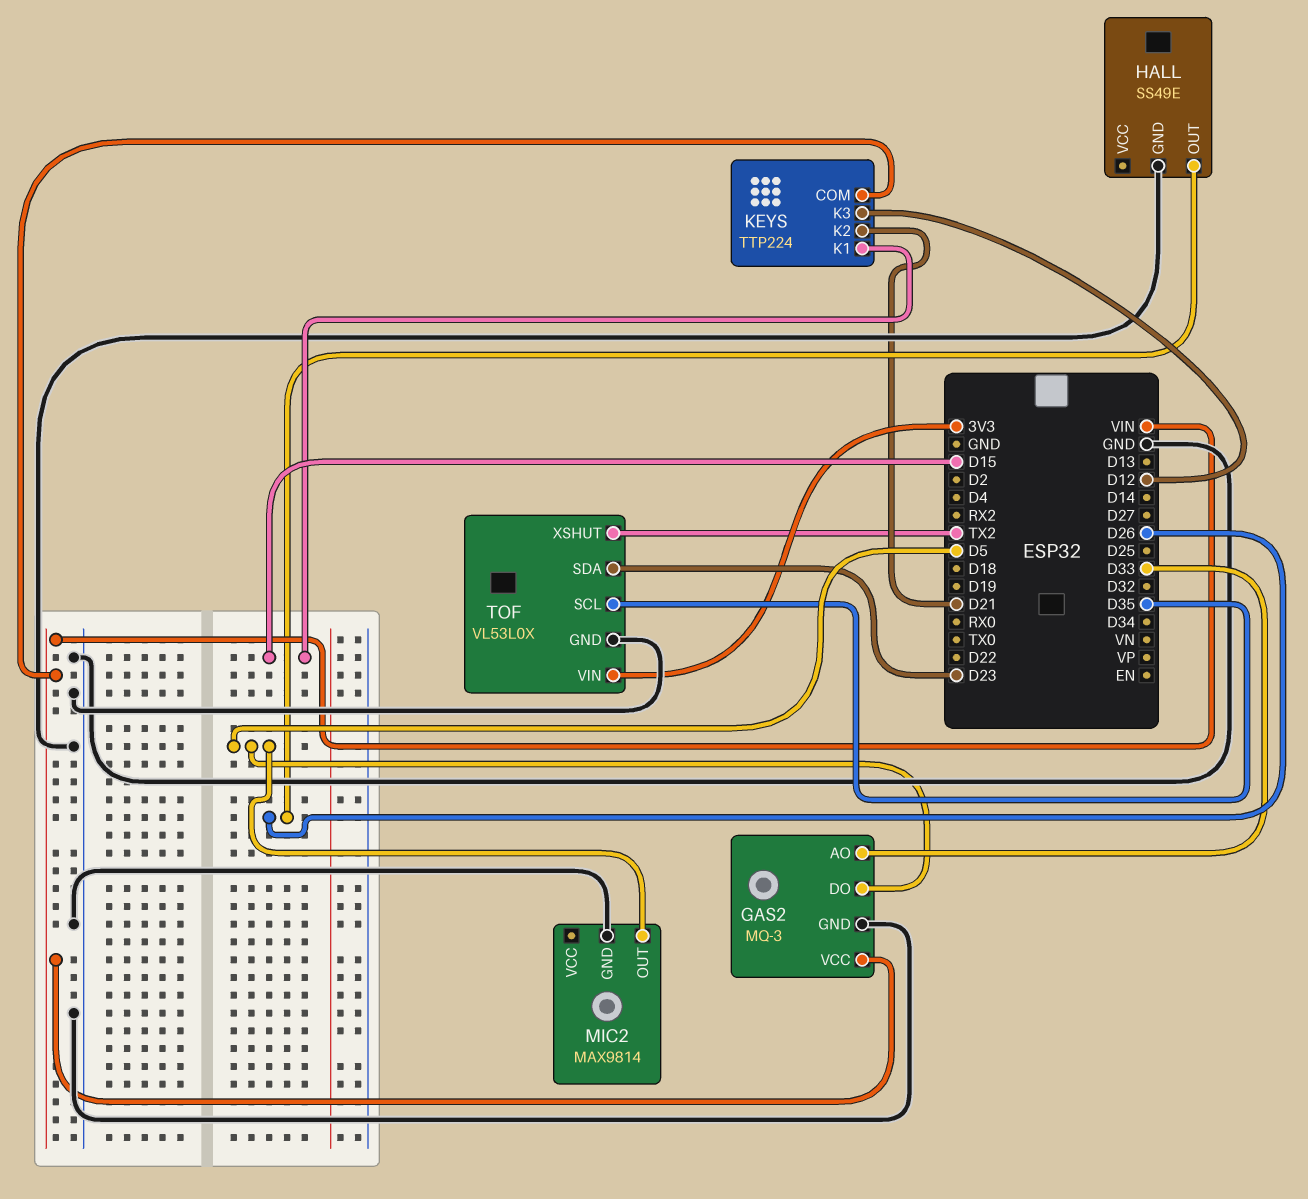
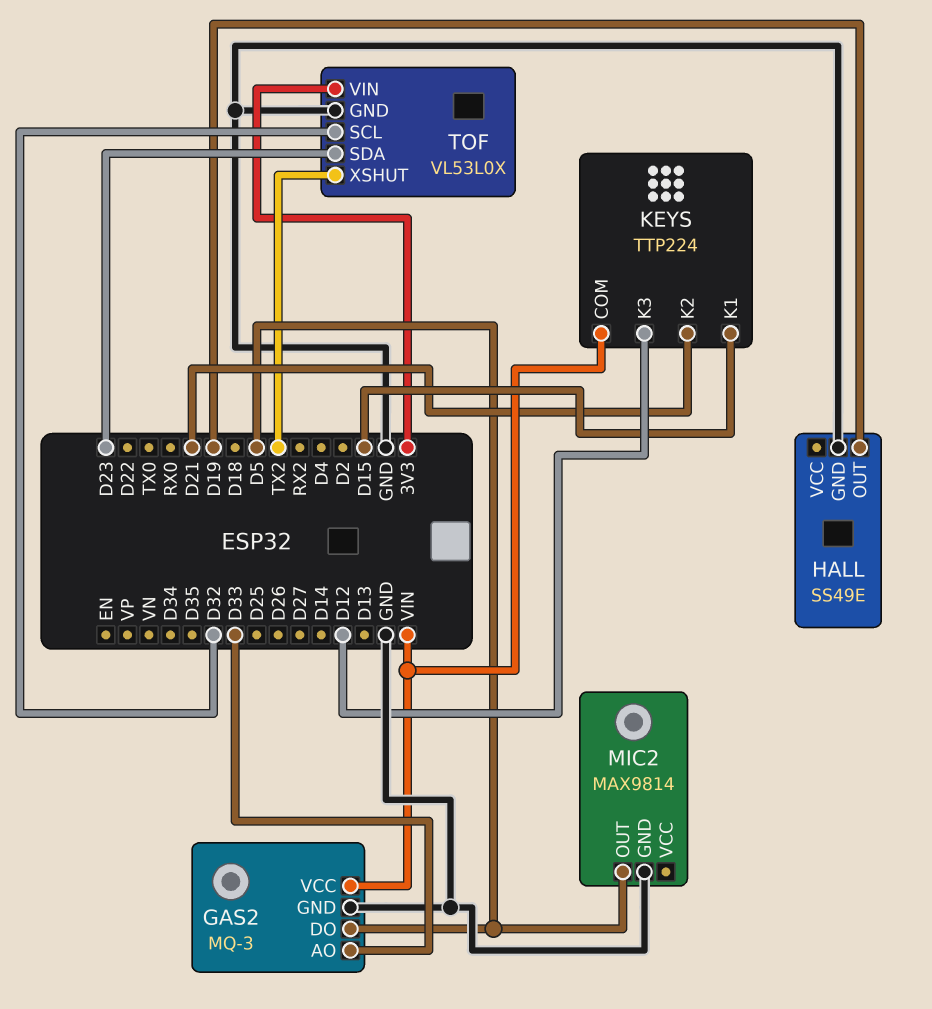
HALL pin OUT: D26 -> D19
TOF pin SCL: D35 -> D32

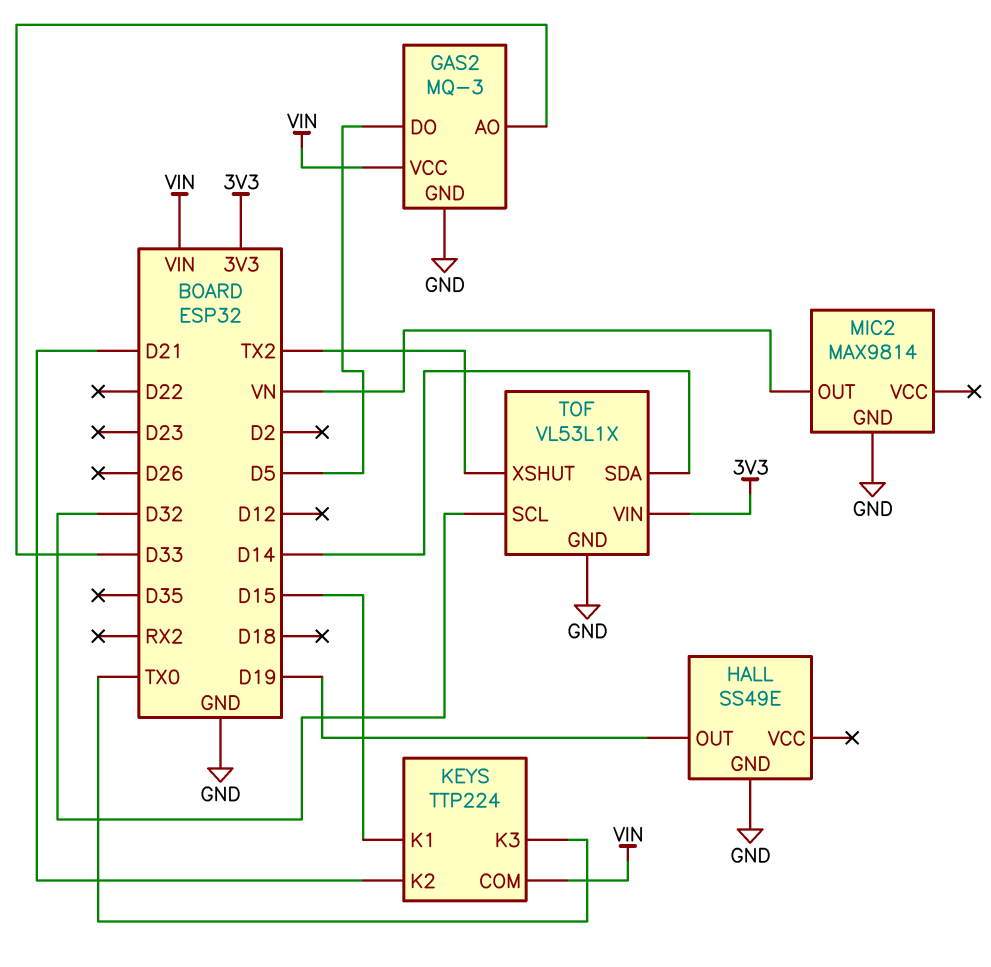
KEYS pin K3: D12 -> TX0
MIC2 pin OUT: D5 -> VN
TOF: VL53L0X -> VL53L1X
TOF pin SDA: D23 -> D14

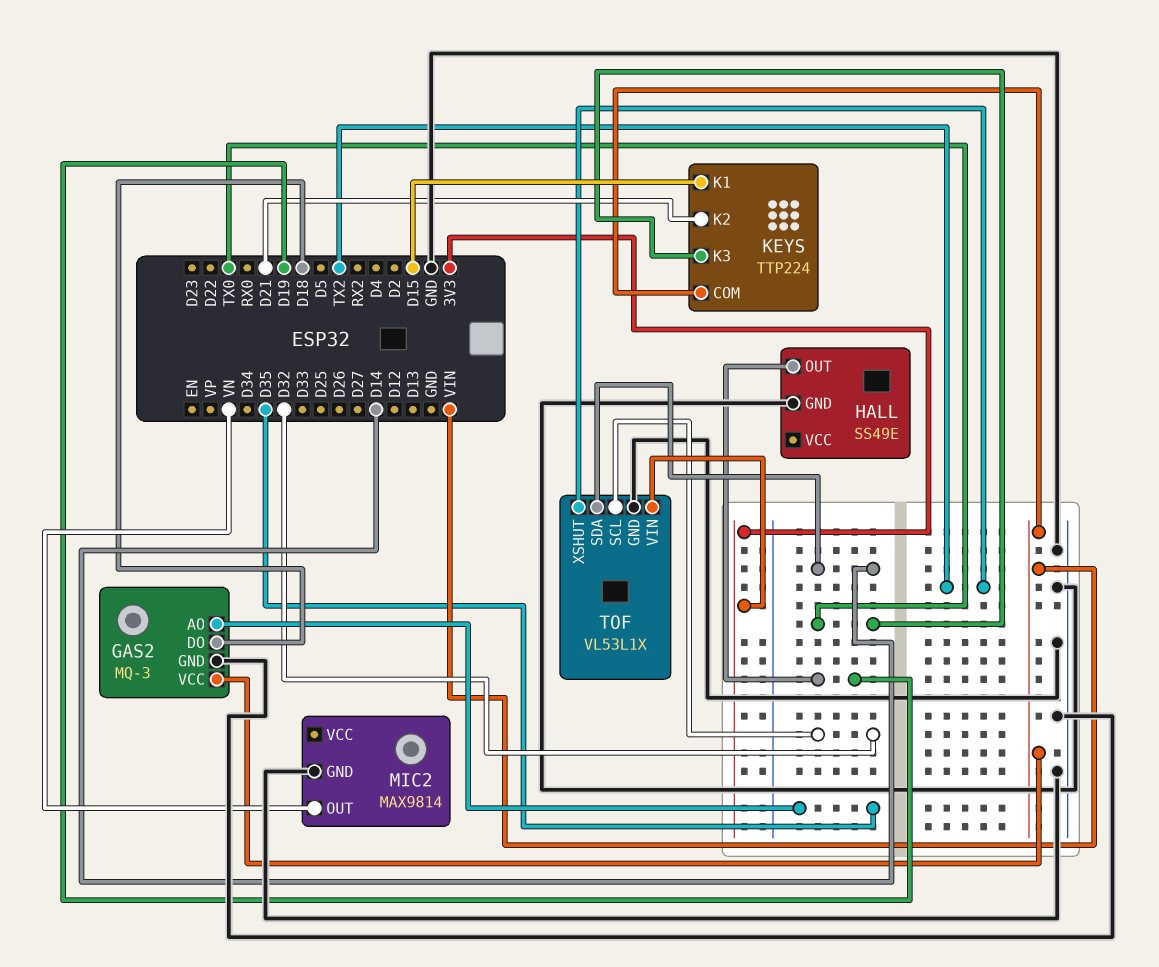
GAS2 pin AO: D33 -> D35
GAS2 pin DO: D5 -> D18

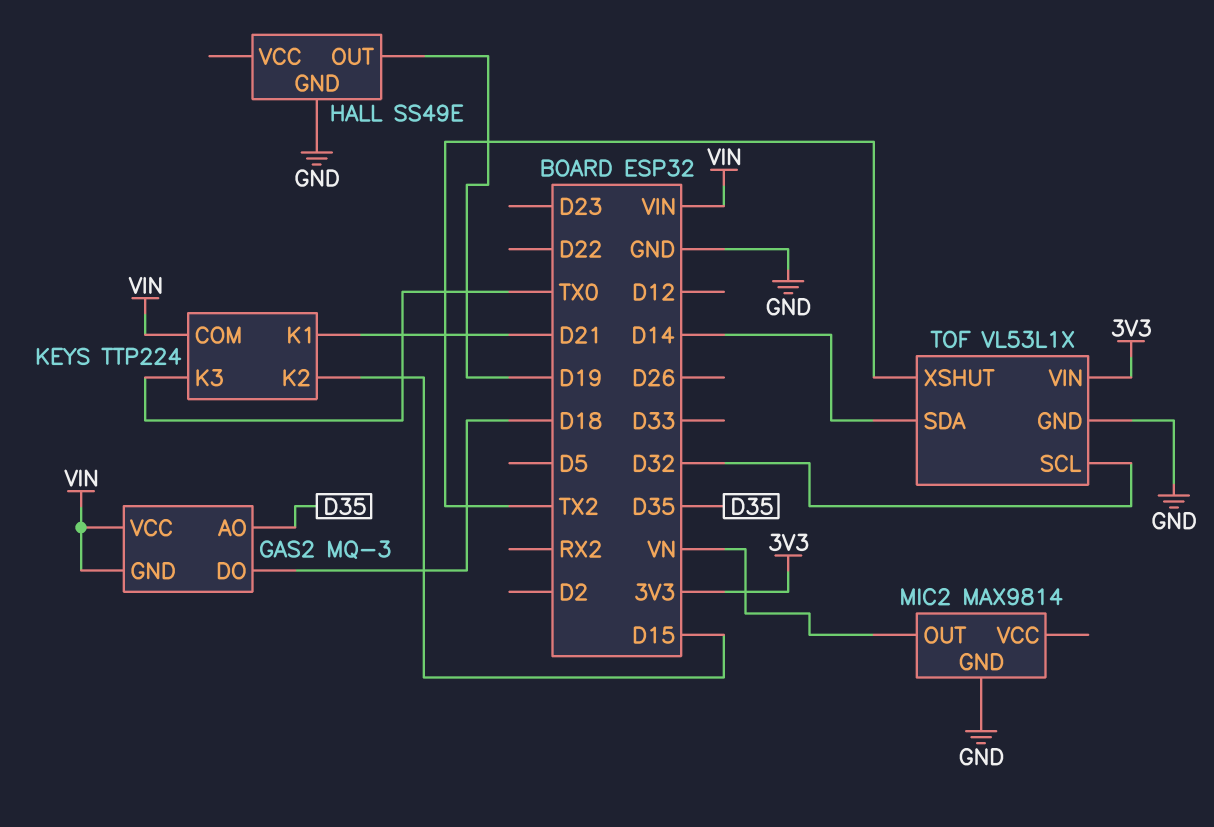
GAS2 pin GND: GND -> VIN
KEYS pin K1: D15 -> D21
KEYS pin K2: D21 -> D15

